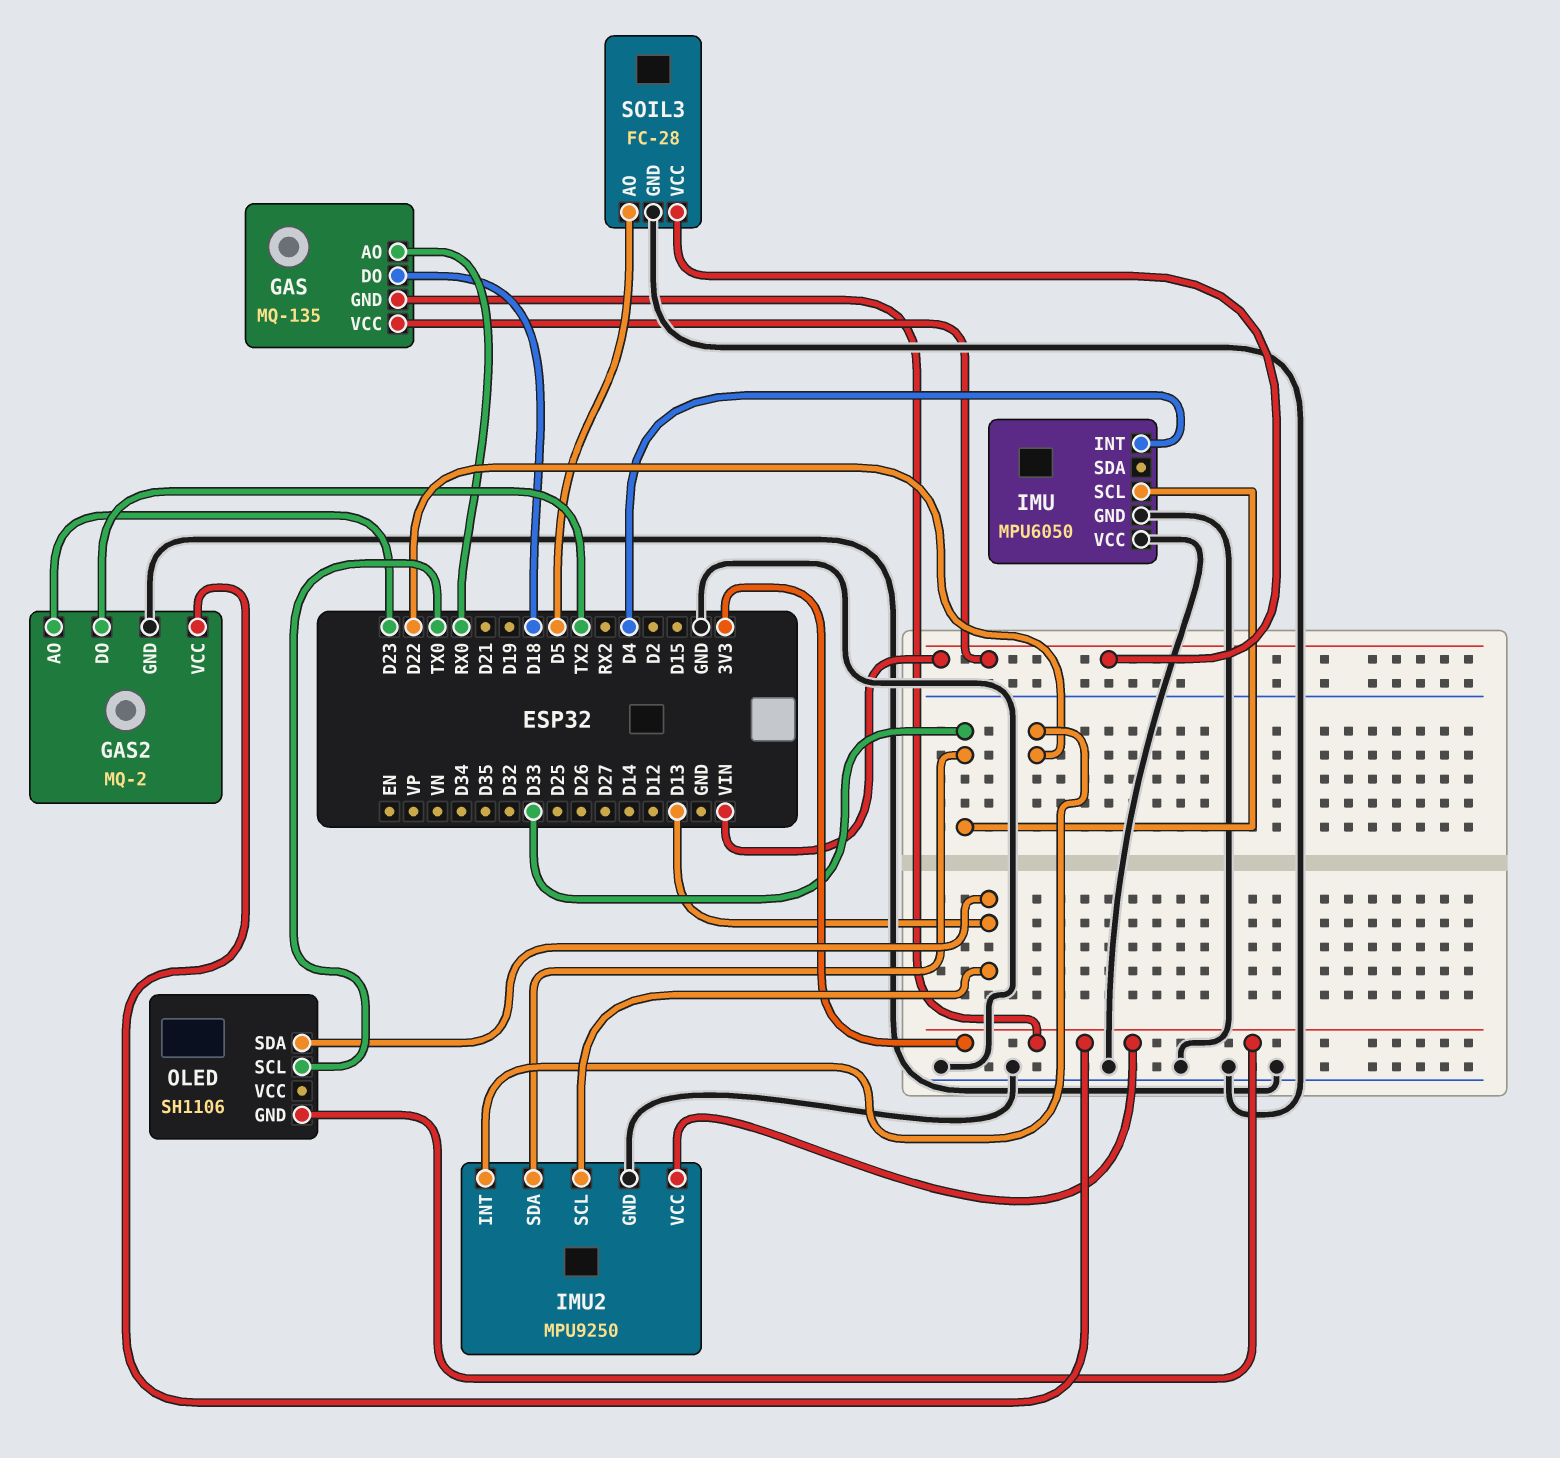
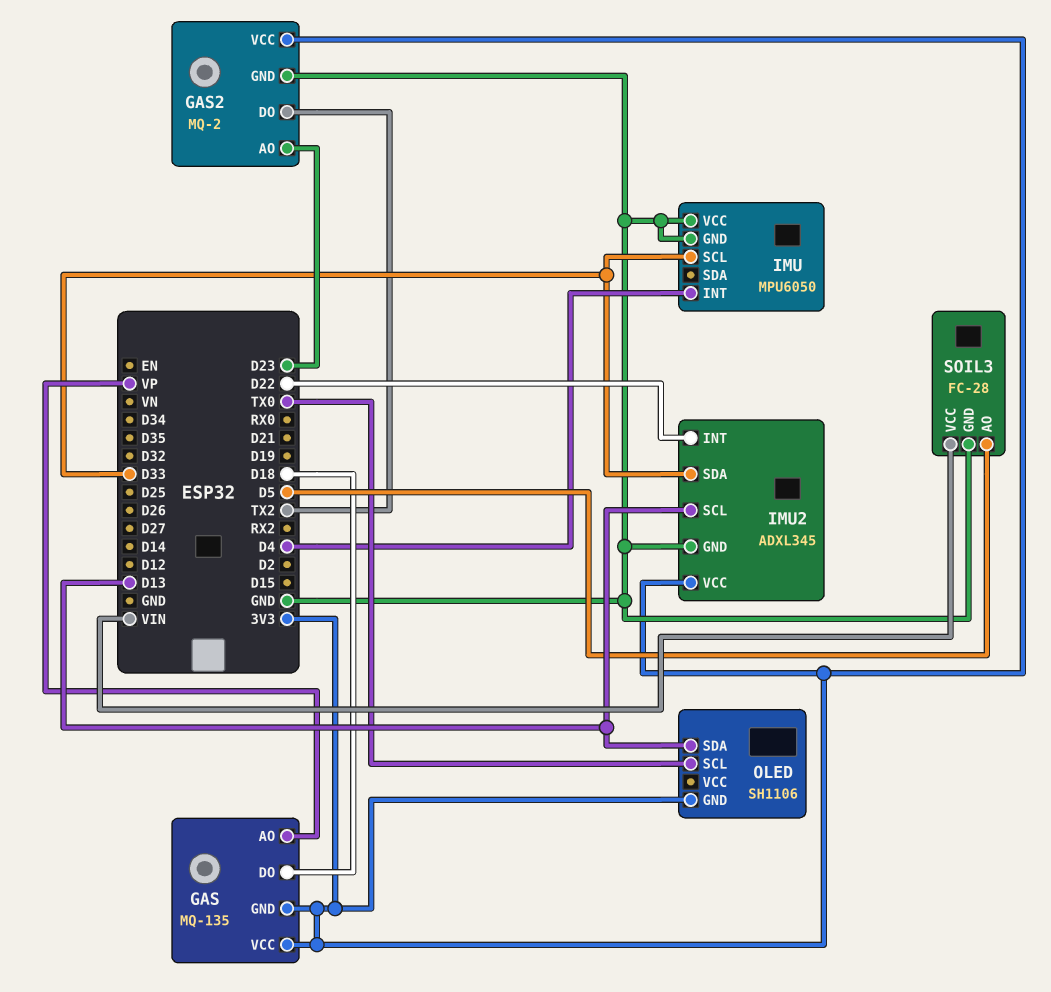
GAS pin AO: RX0 -> VP
GAS pin VCC: VIN -> 3V3
IMU2: MPU9250 -> ADXL345

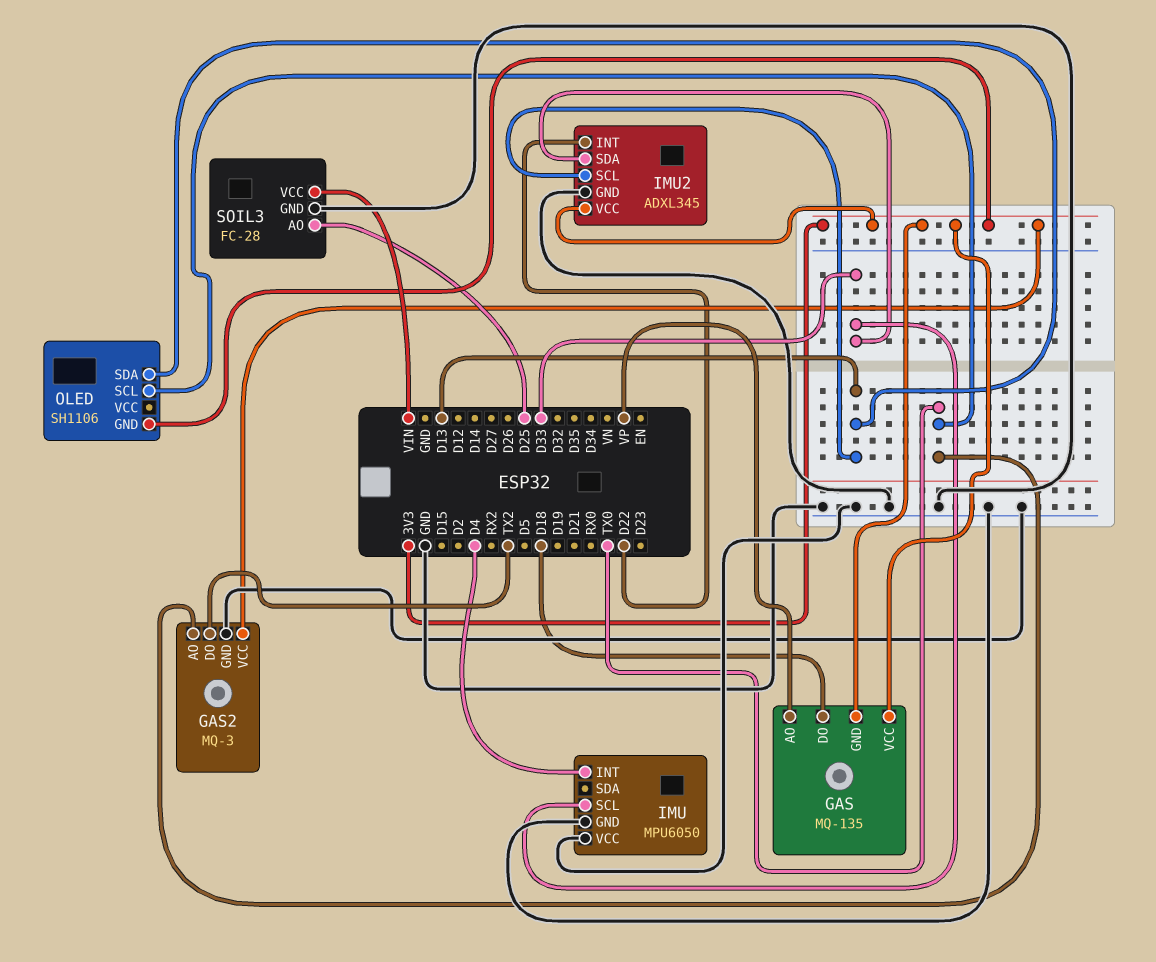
GAS2: MQ-2 -> MQ-3
GAS2 pin AO: D23 -> TX0
SOIL3 pin AO: D5 -> D25

